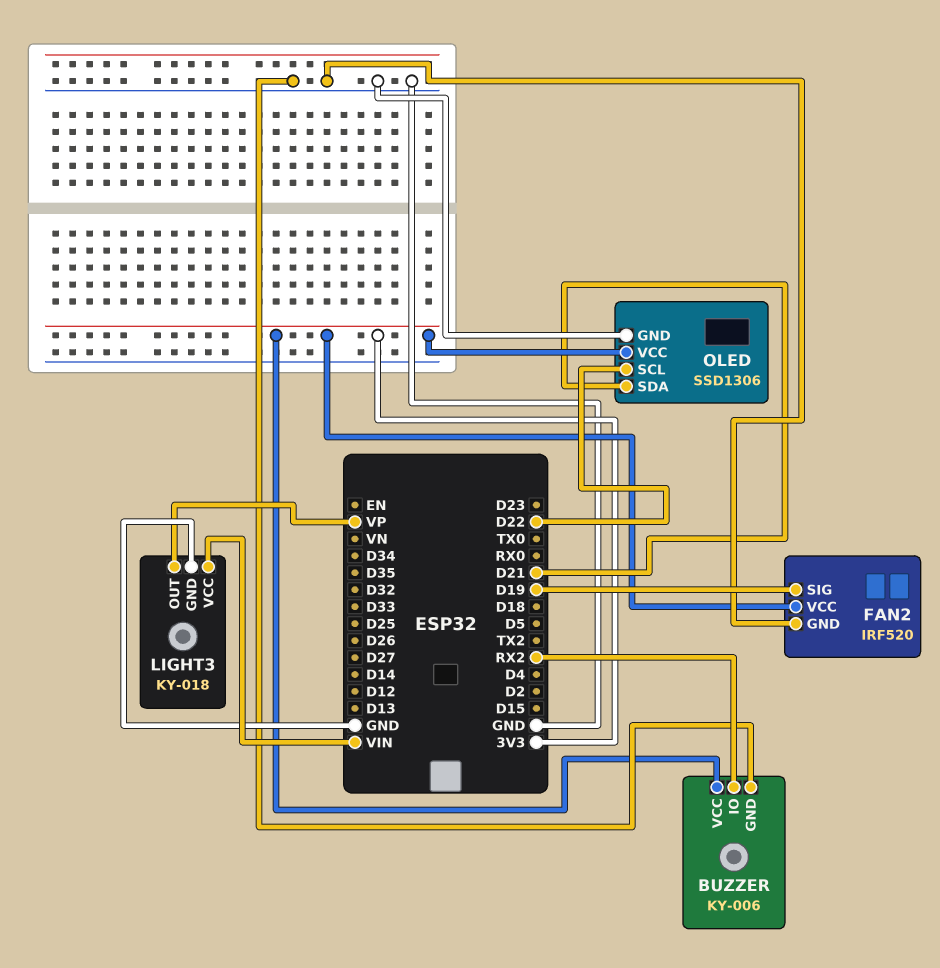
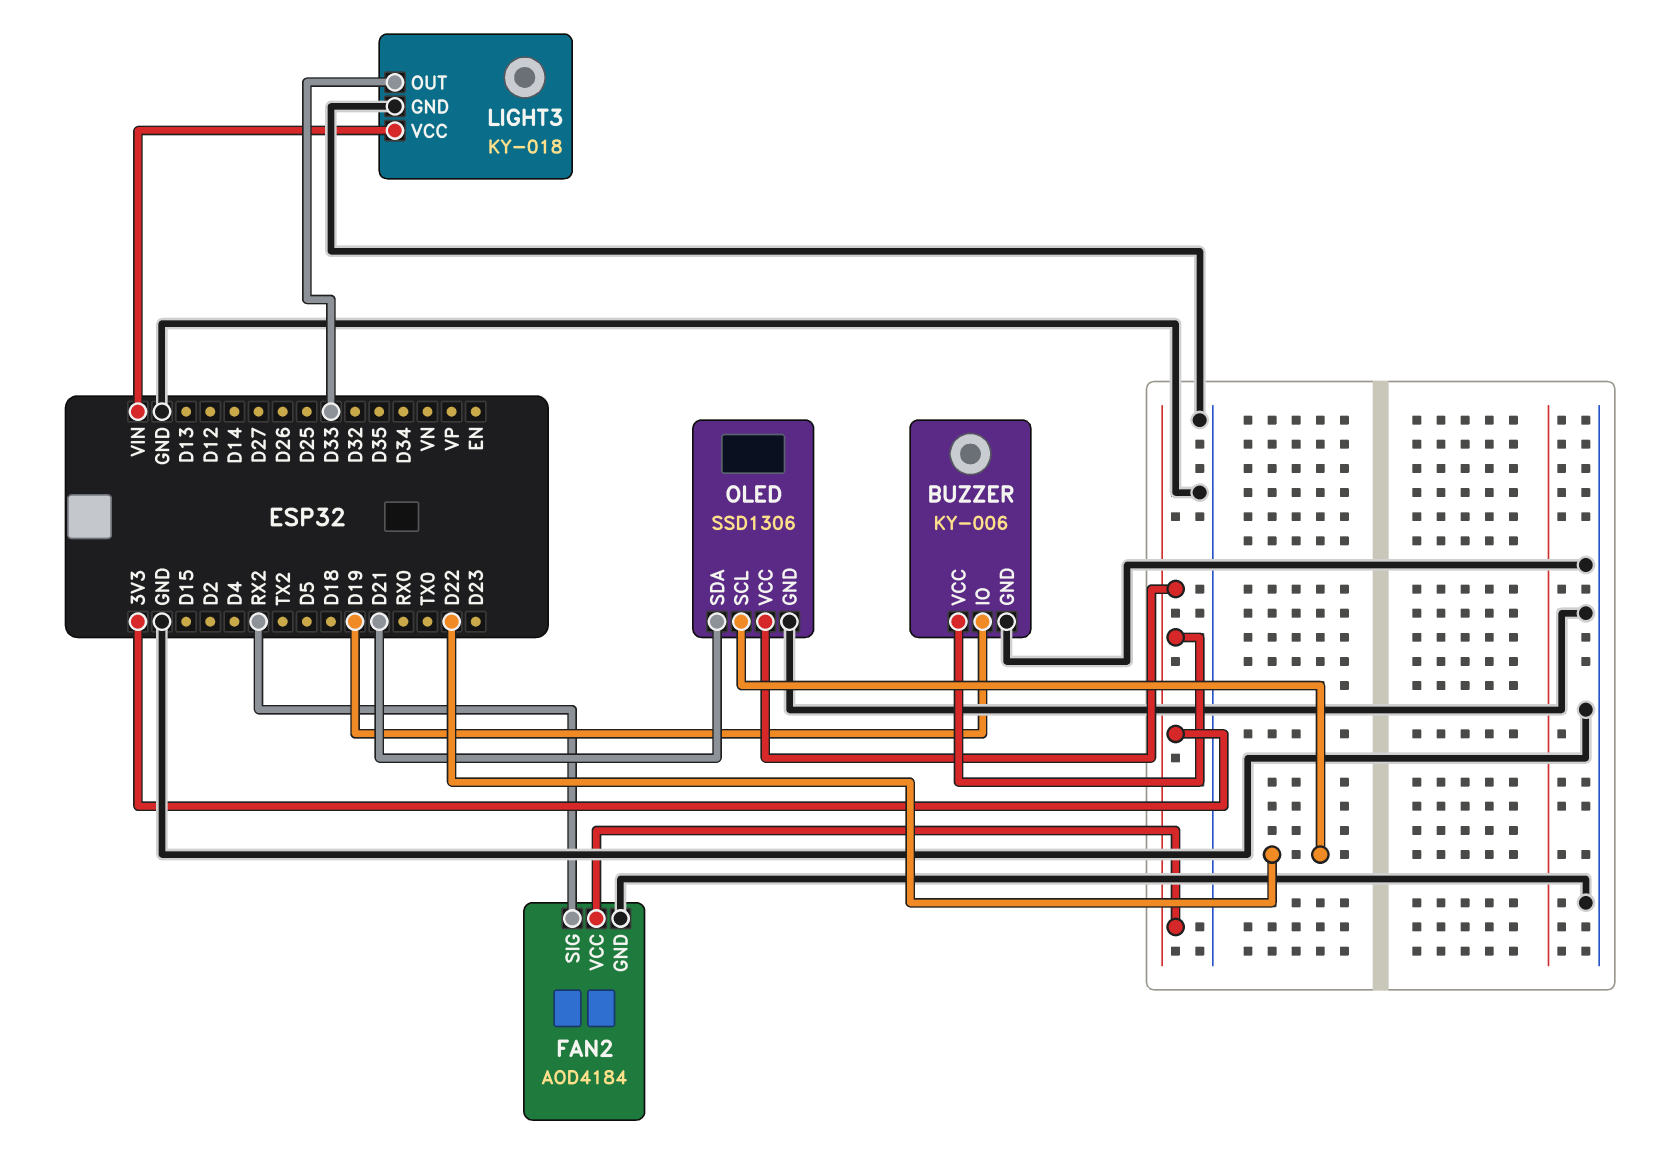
BUZZER pin IO: RX2 -> D19
FAN2: IRF520 -> AOD4184
FAN2 pin SIG: D19 -> RX2
LIGHT3 pin OUT: VP -> D33

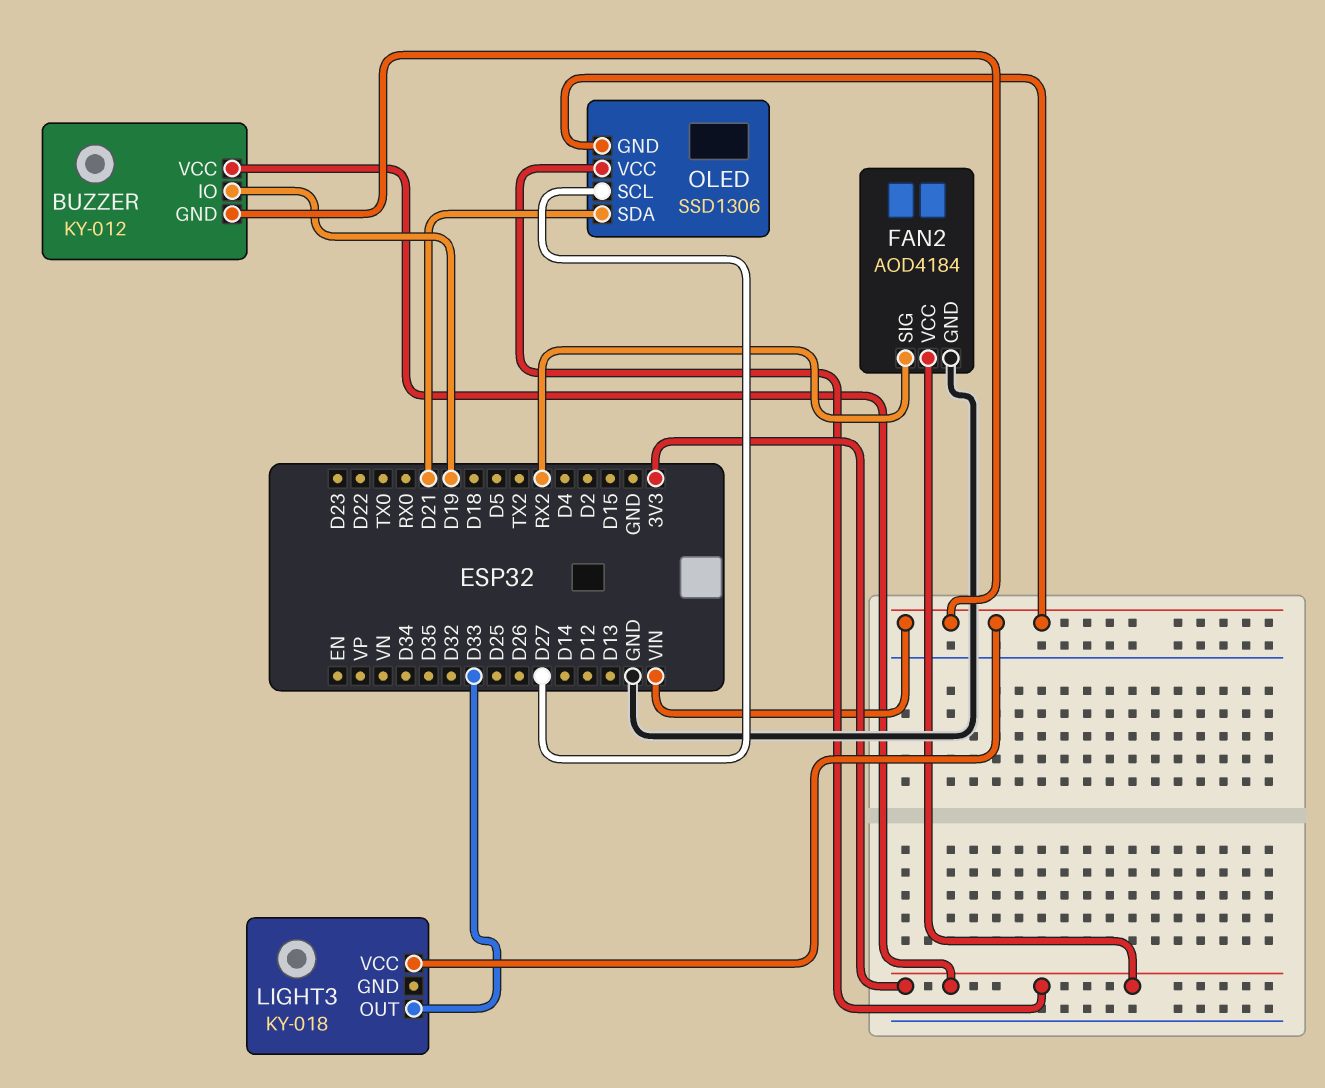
BUZZER: KY-006 -> KY-012
BUZZER pin GND: GND -> VIN
LIGHT3 pin GND: GND -> none
OLED pin GND: GND -> VIN
OLED pin SCL: D22 -> D27

